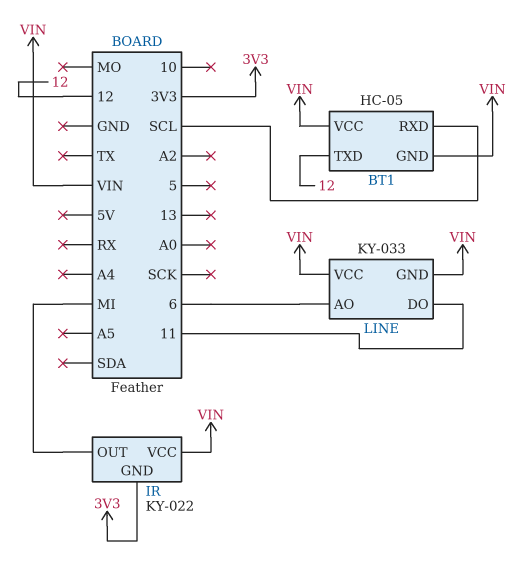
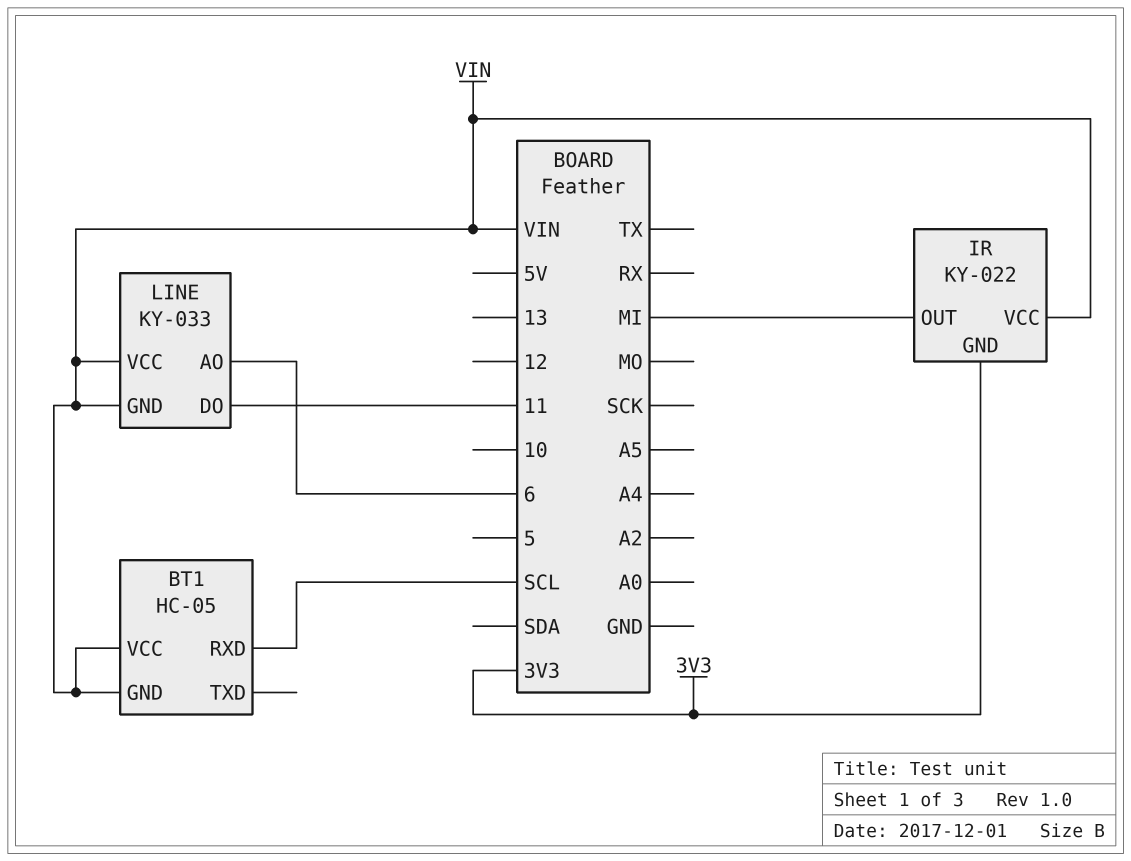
BT1 pin TXD: 12 -> none

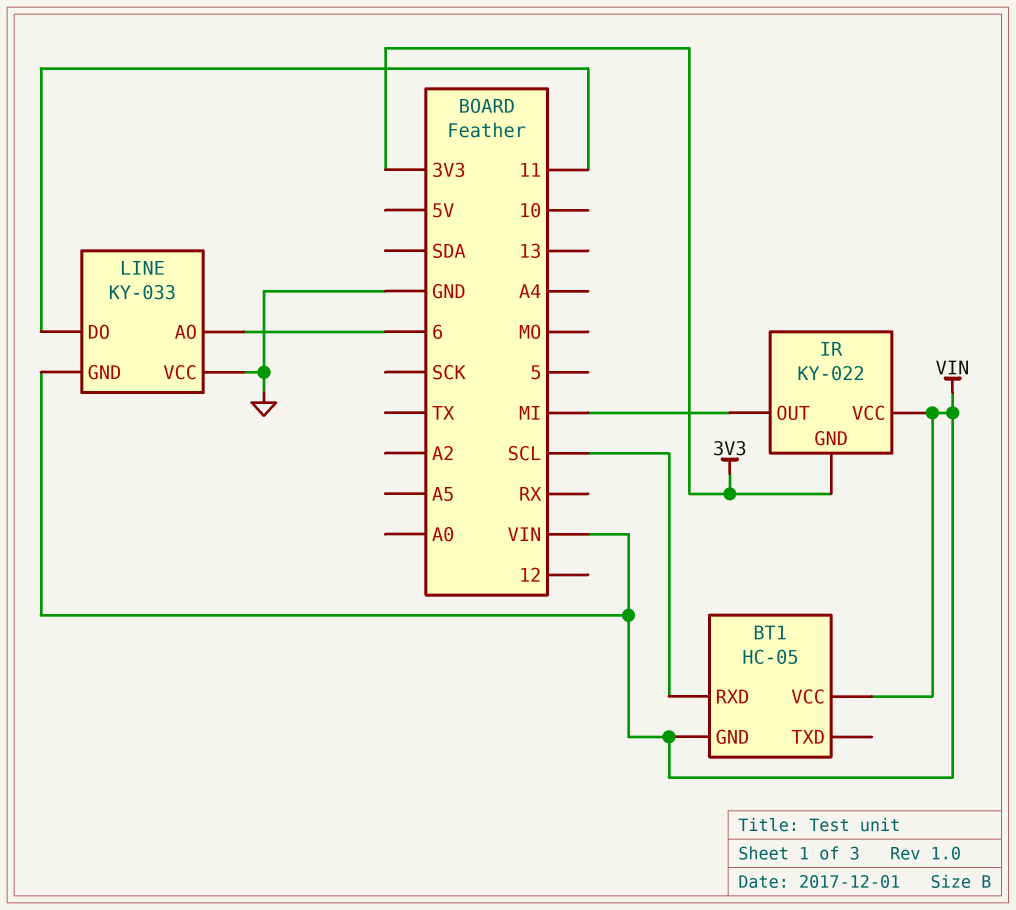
LINE pin VCC: VIN -> GND

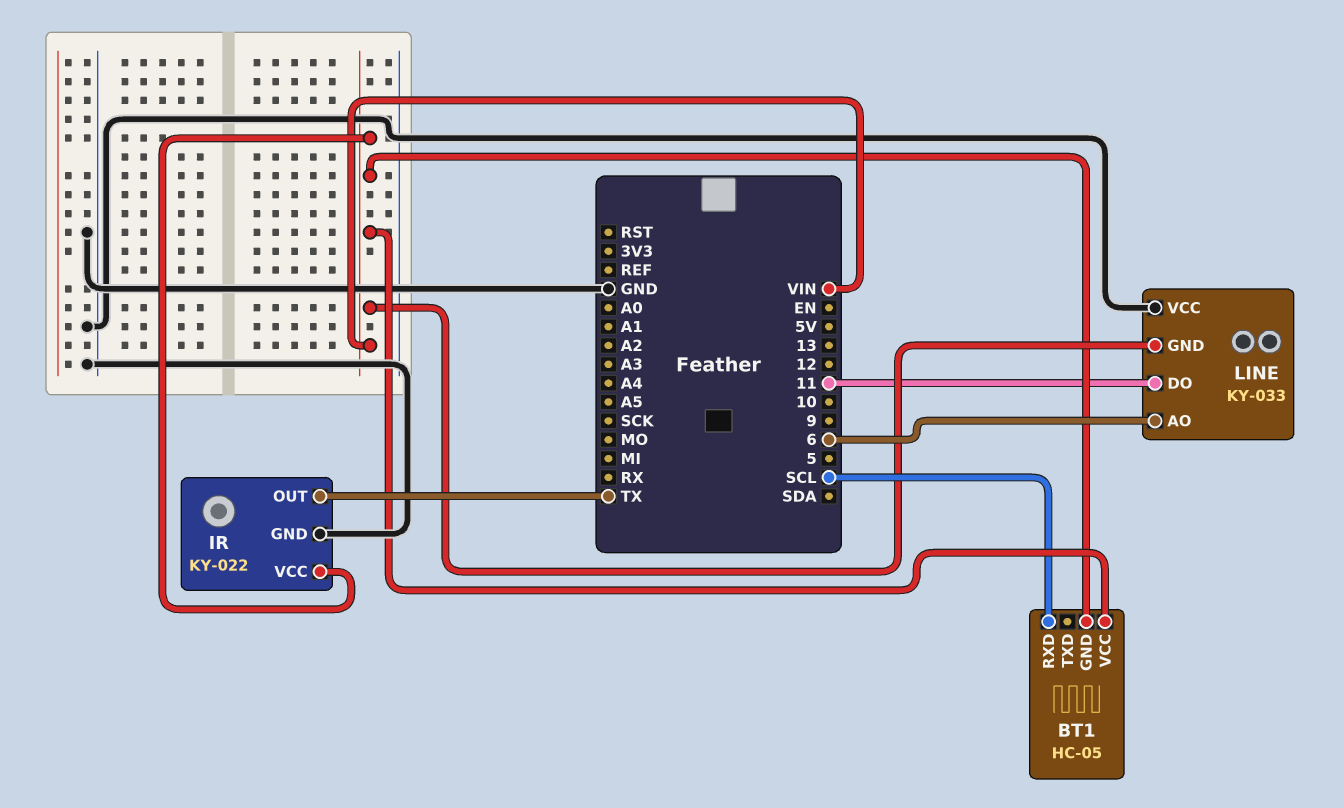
IR pin GND: 3V3 -> GND
IR pin OUT: MI -> TX

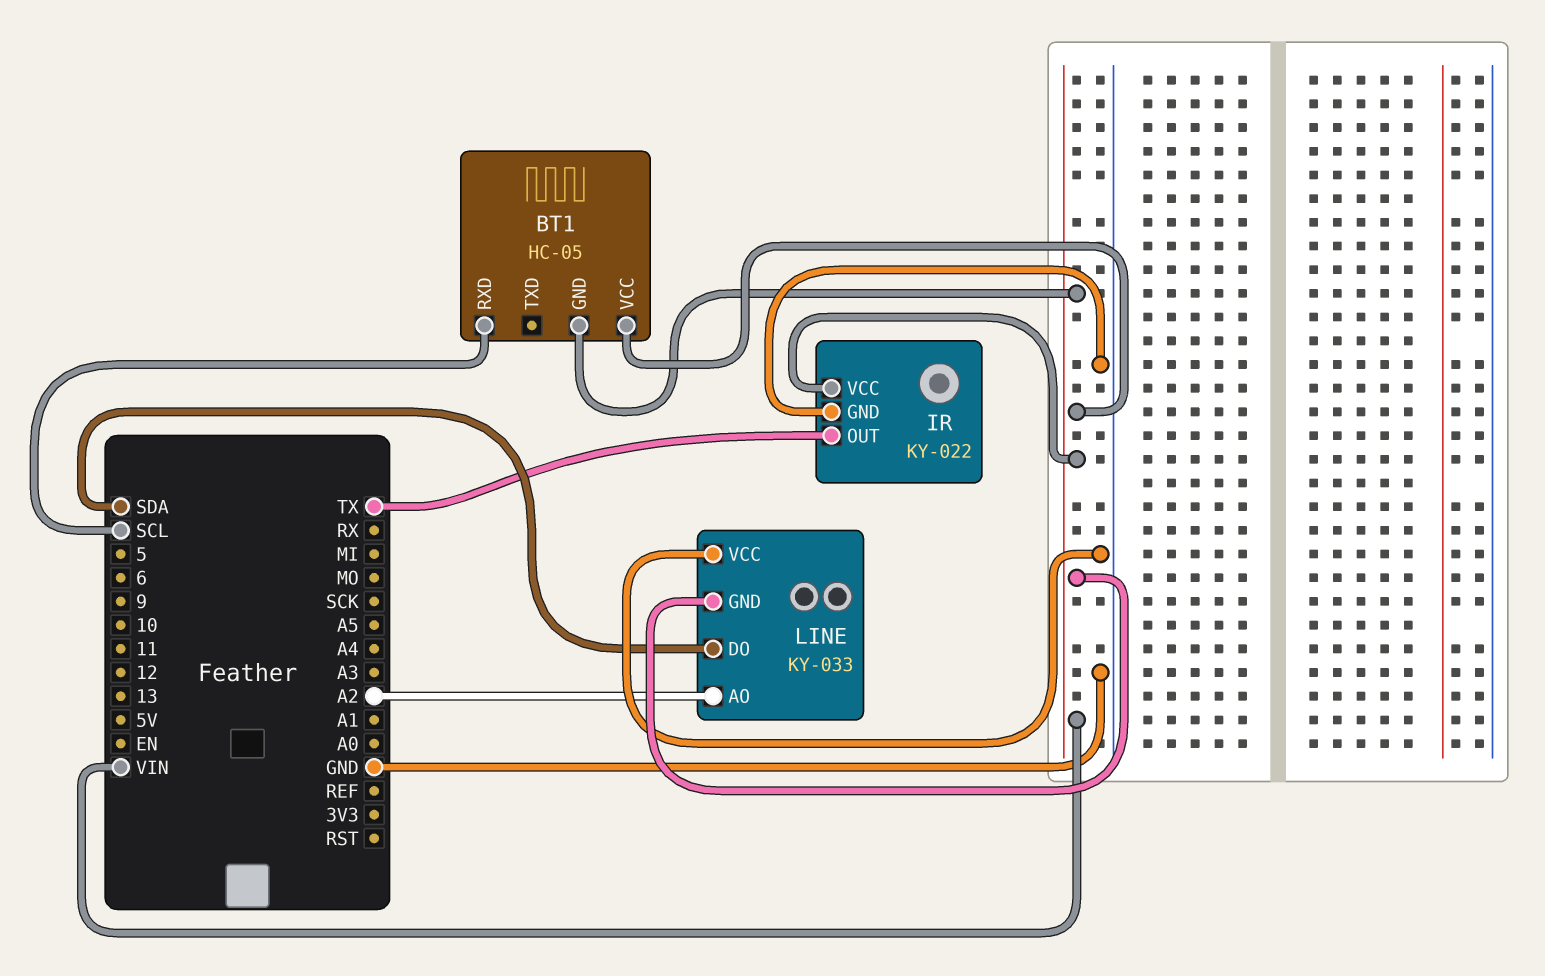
LINE pin AO: 6 -> A2
LINE pin DO: 11 -> SDA

